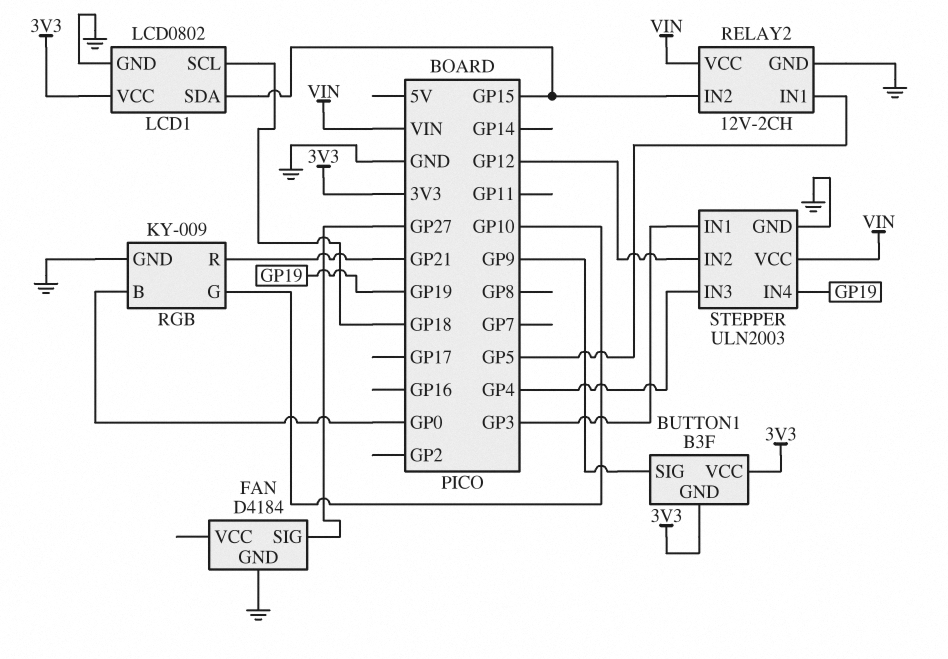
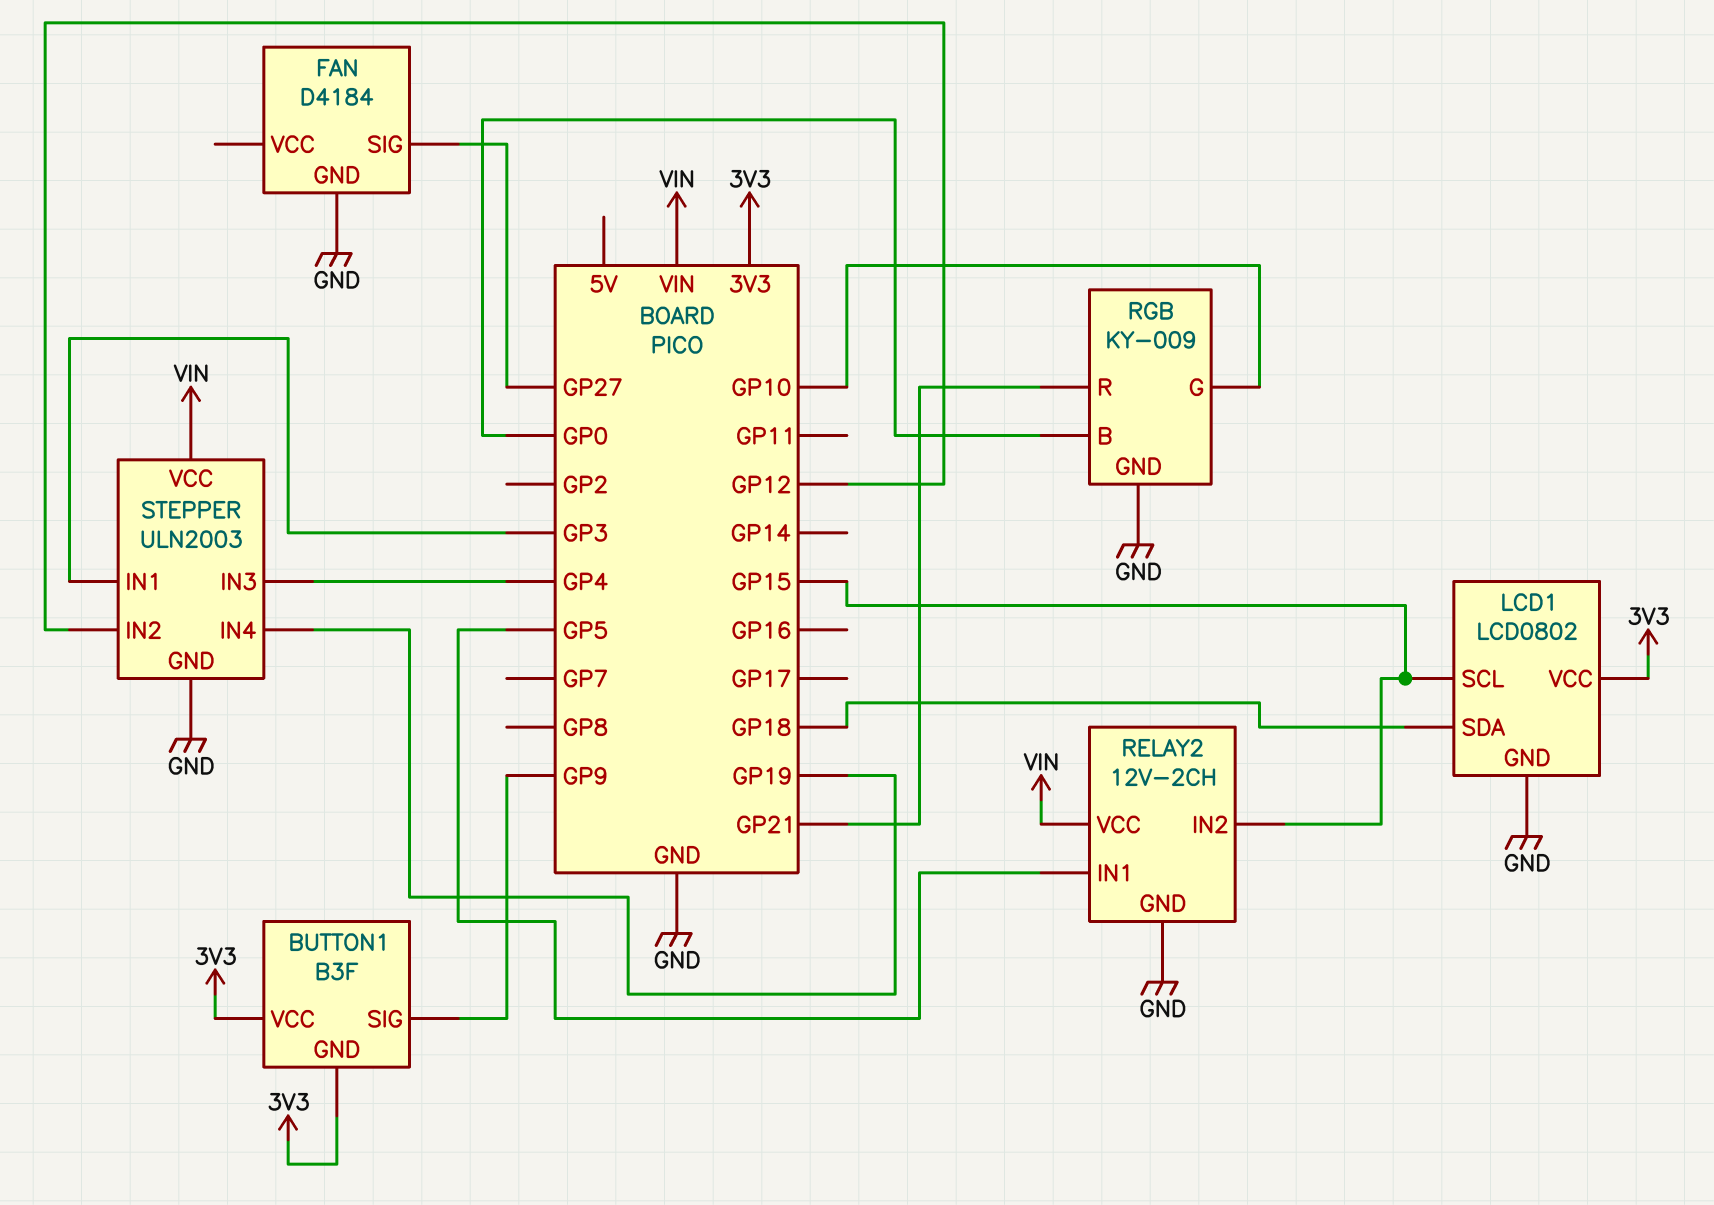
LCD1 pin SCL: GP18 -> GP15
LCD1 pin SDA: GP15 -> GP18

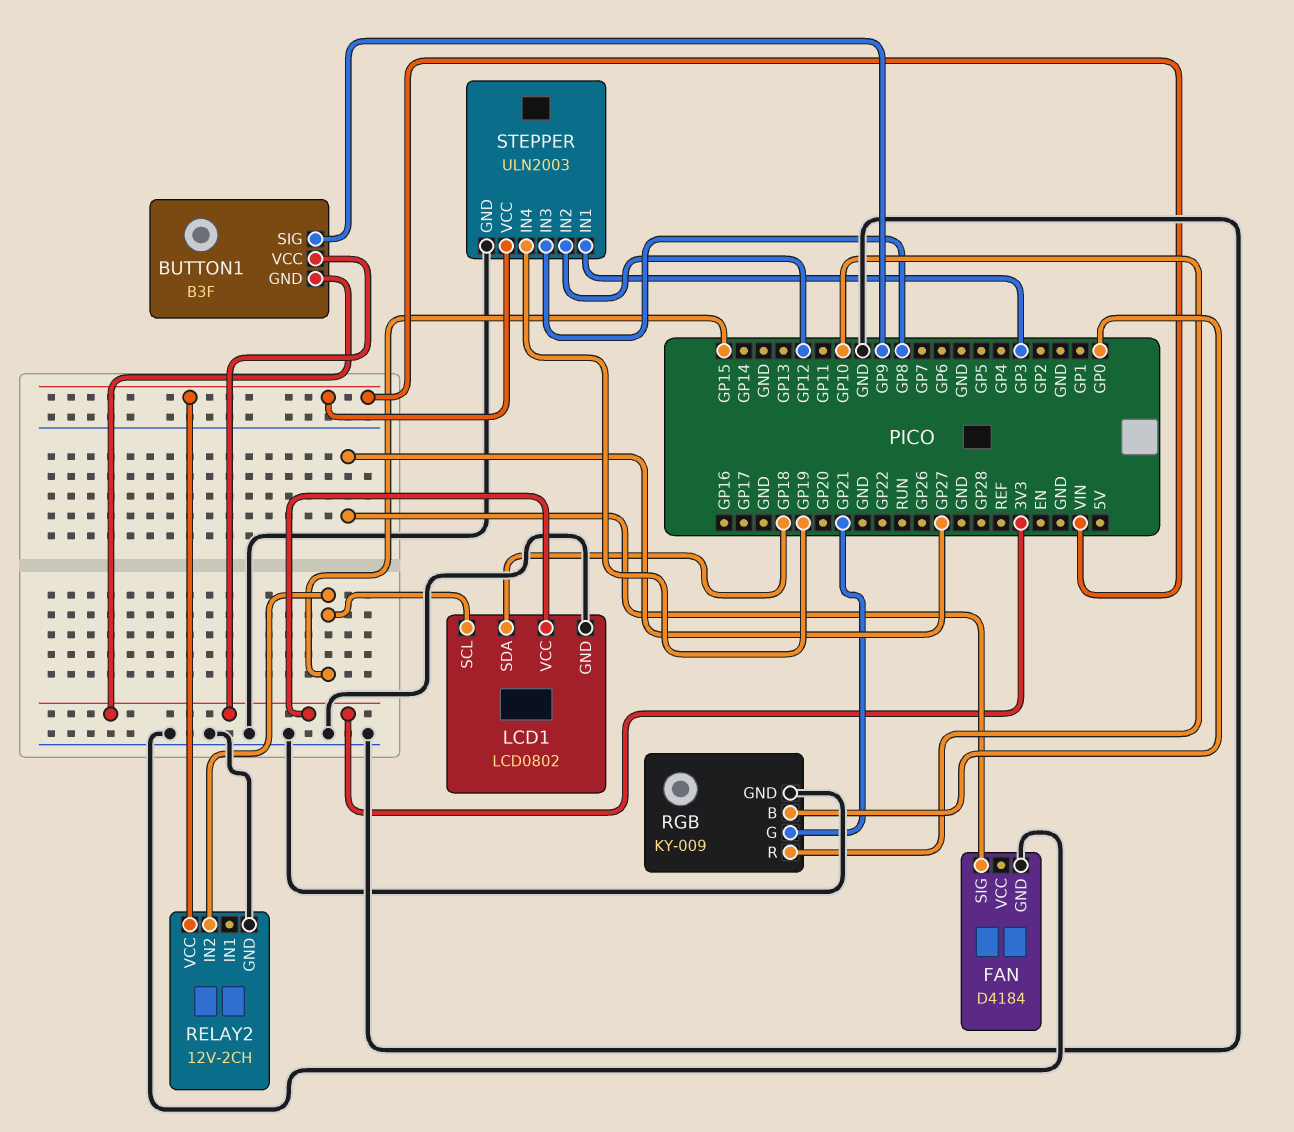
RELAY2 pin IN1: GP5 -> none
RGB pin G: GP10 -> GP21
RGB pin R: GP21 -> GP10
STEPPER pin IN3: GP4 -> GP8

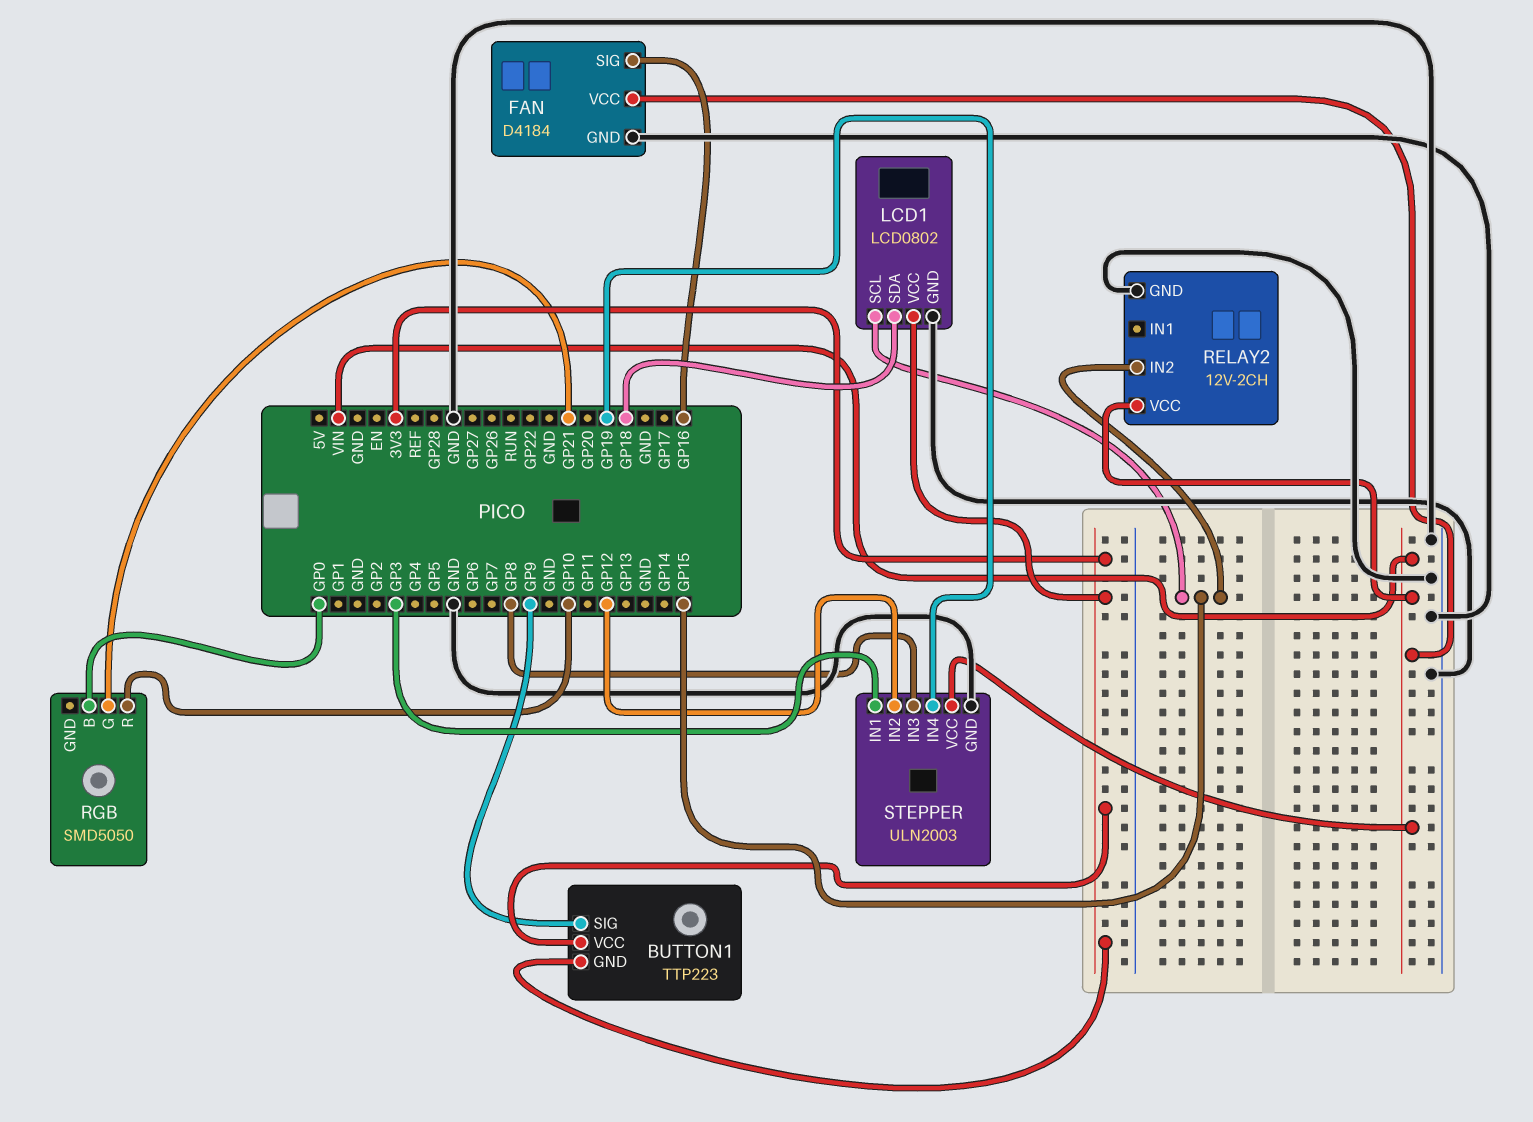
BUTTON1: B3F -> TTP223
FAN pin SIG: GP27 -> GP16
FAN pin VCC: none -> VIN
RGB: KY-009 -> SMD5050
RGB pin GND: GND -> none

